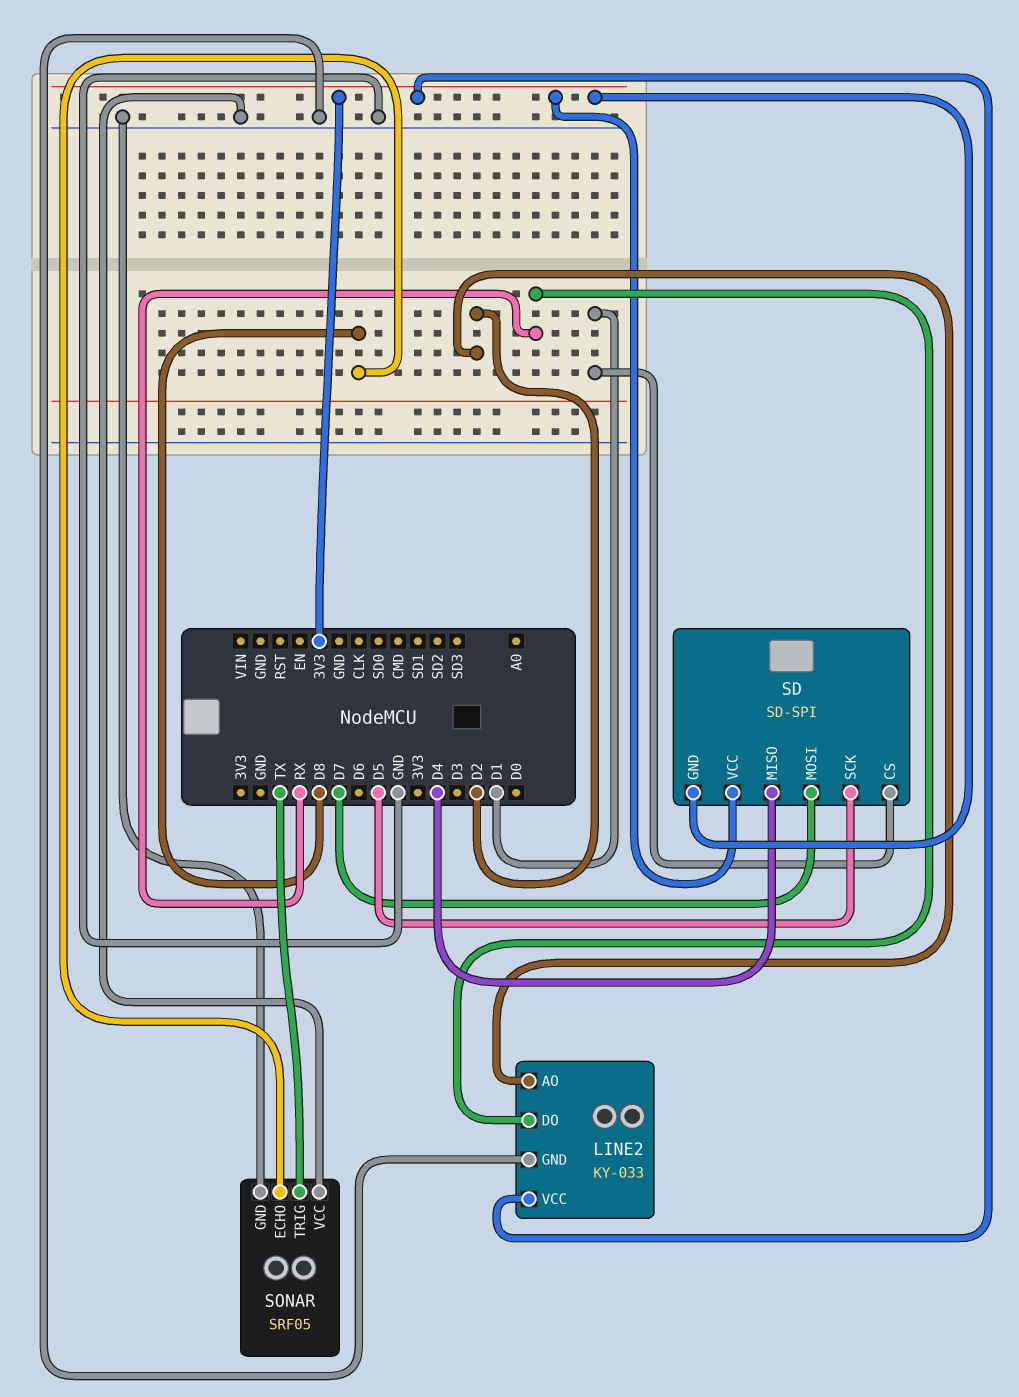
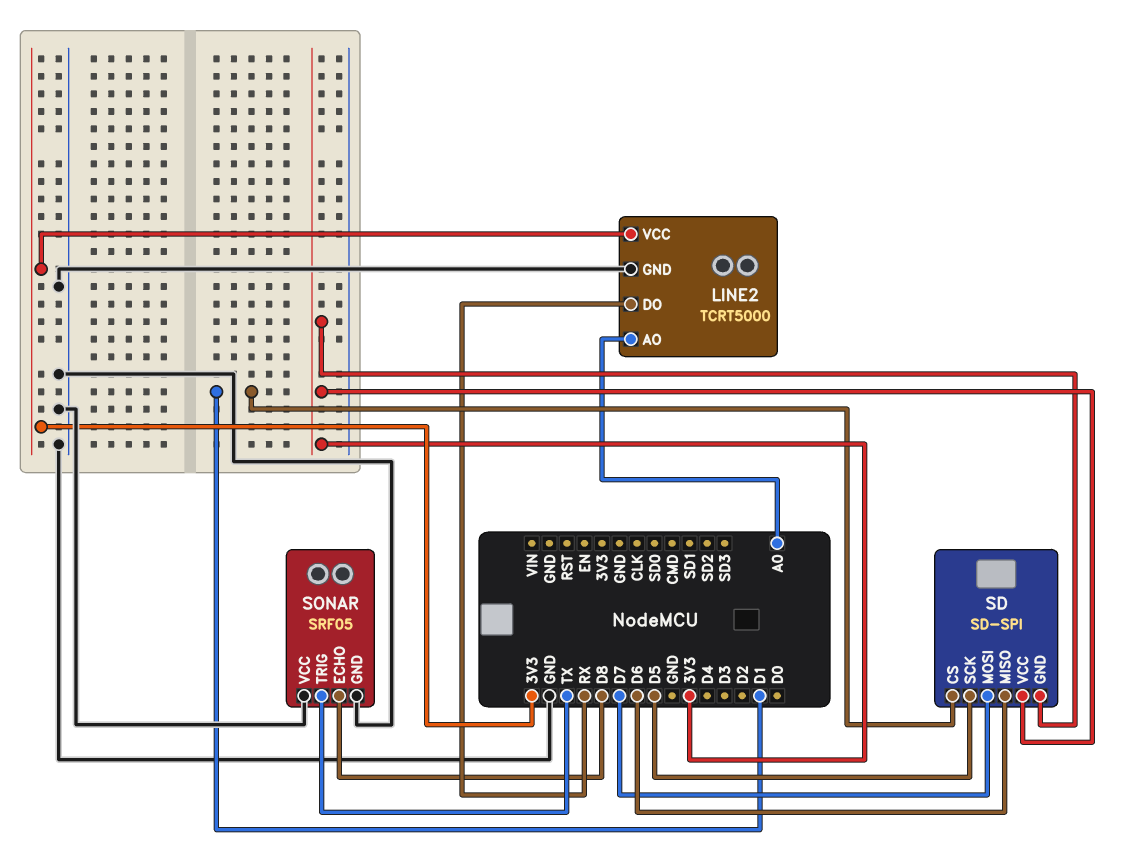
LINE2: KY-033 -> TCRT5000
LINE2 pin AO: D2 -> A0
SD pin MISO: D4 -> D6

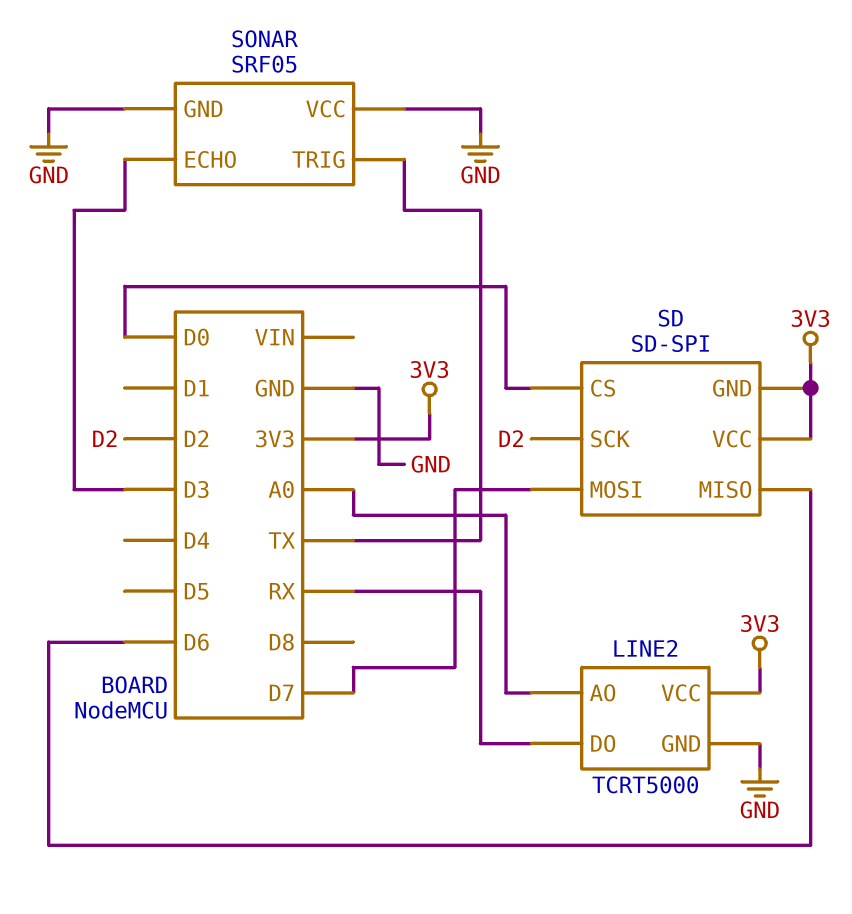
SD pin CS: D1 -> D0
SD pin SCK: D5 -> D2
SONAR pin ECHO: D8 -> D3

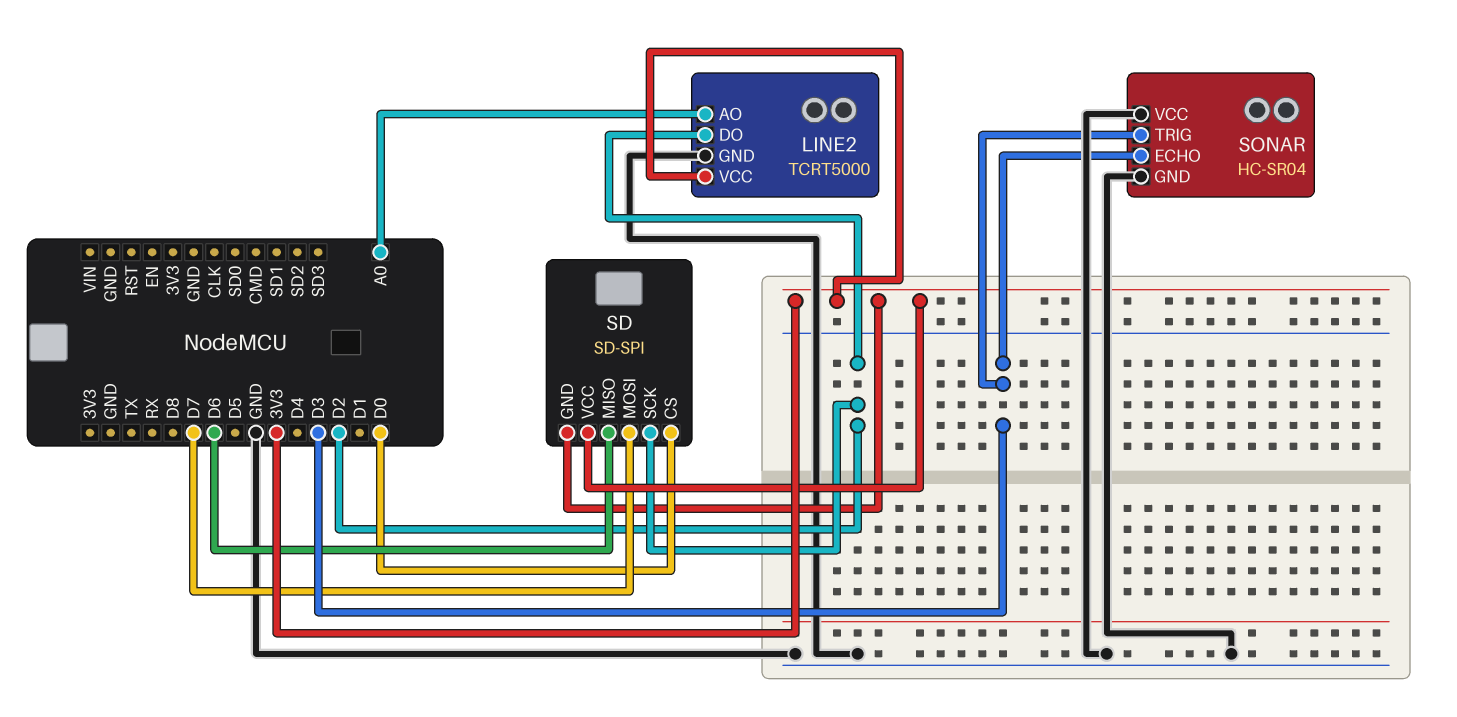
LINE2 pin DO: RX -> D2
SONAR: SRF05 -> HC-SR04
SONAR pin TRIG: TX -> D3

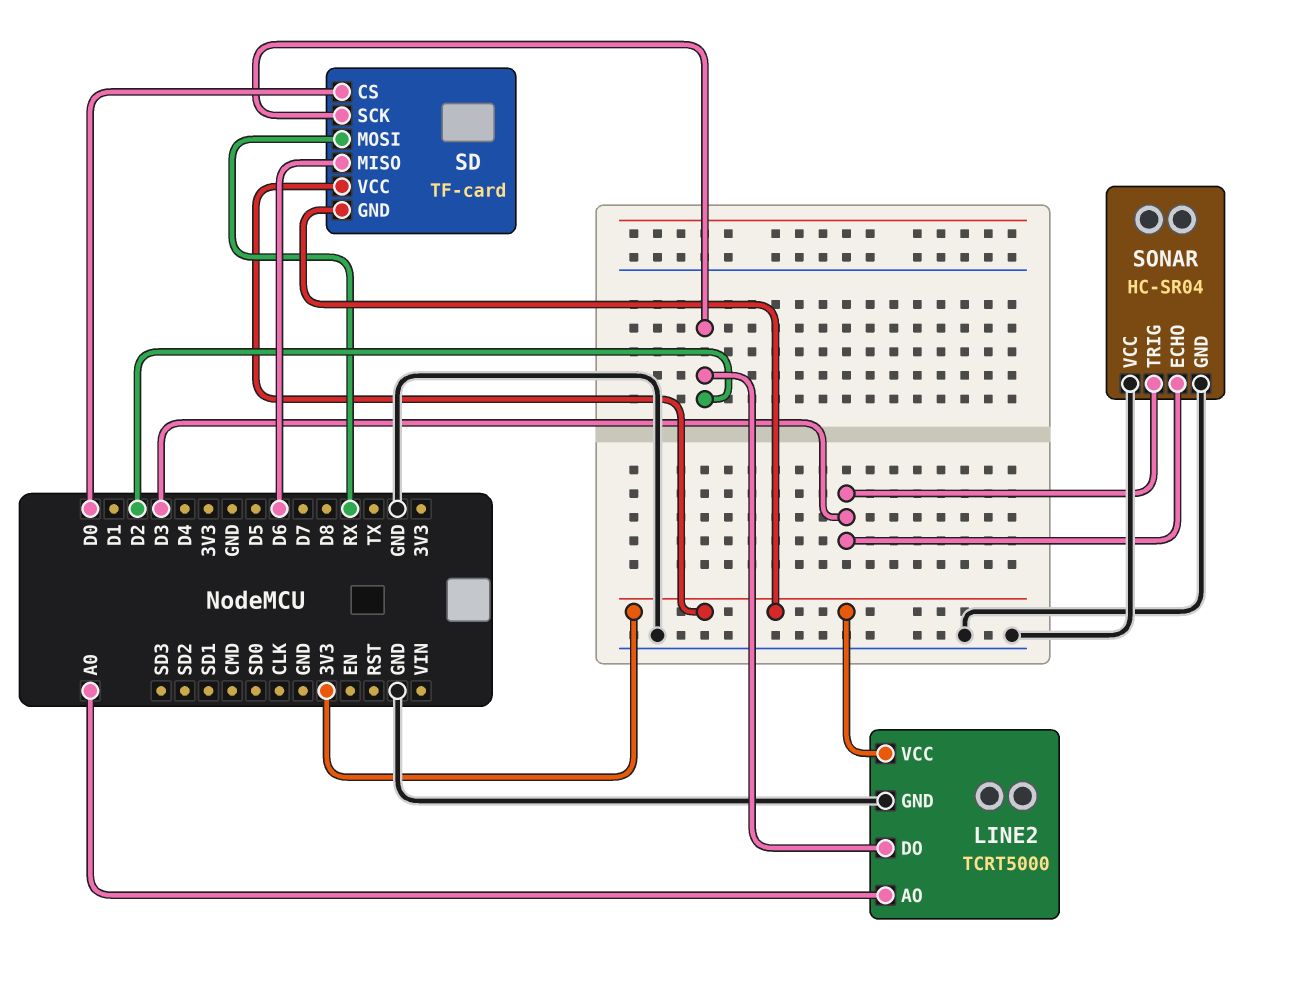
SD: SD-SPI -> TF-card
SD pin MOSI: D7 -> RX

